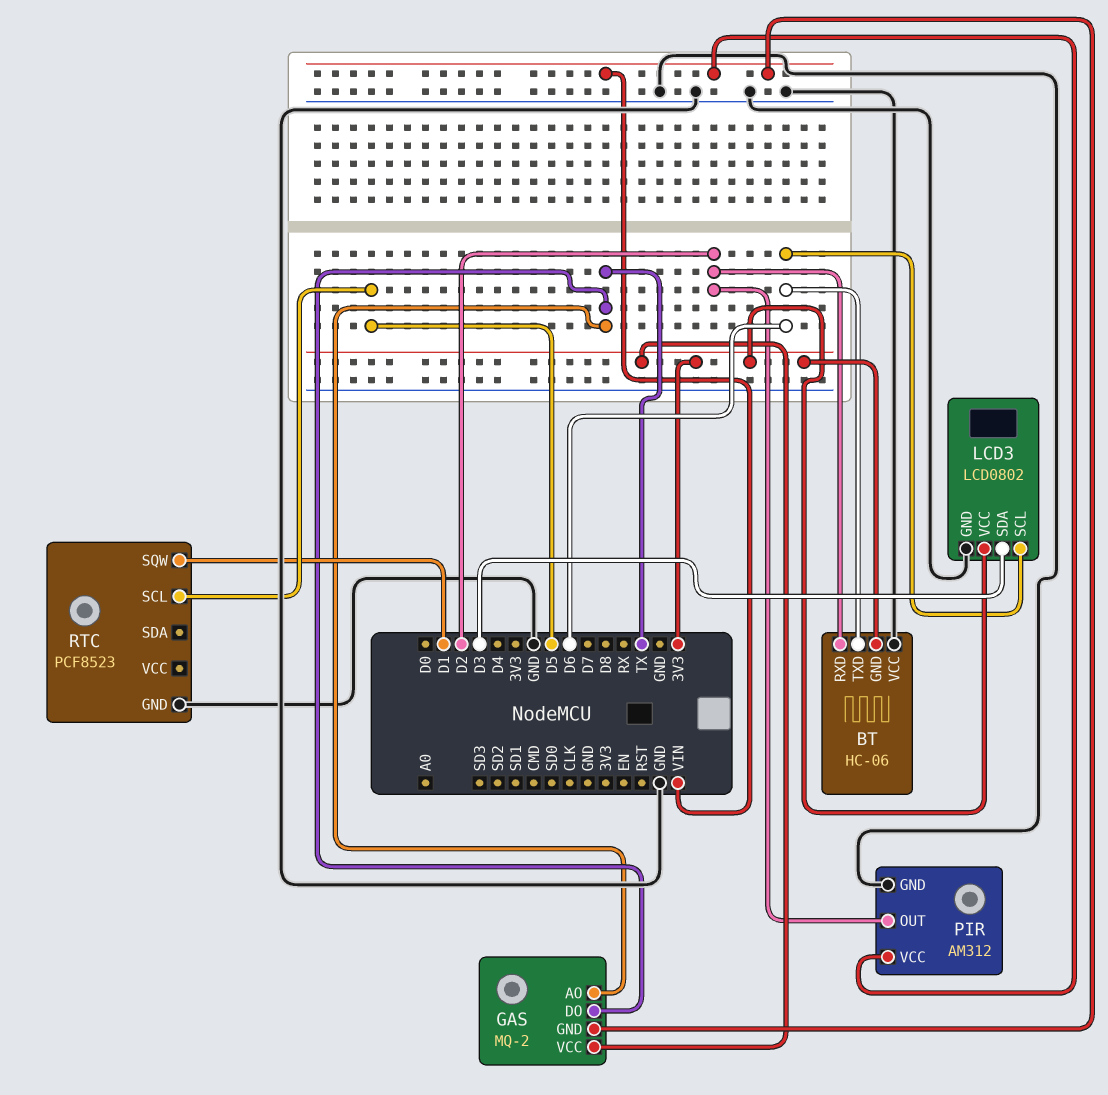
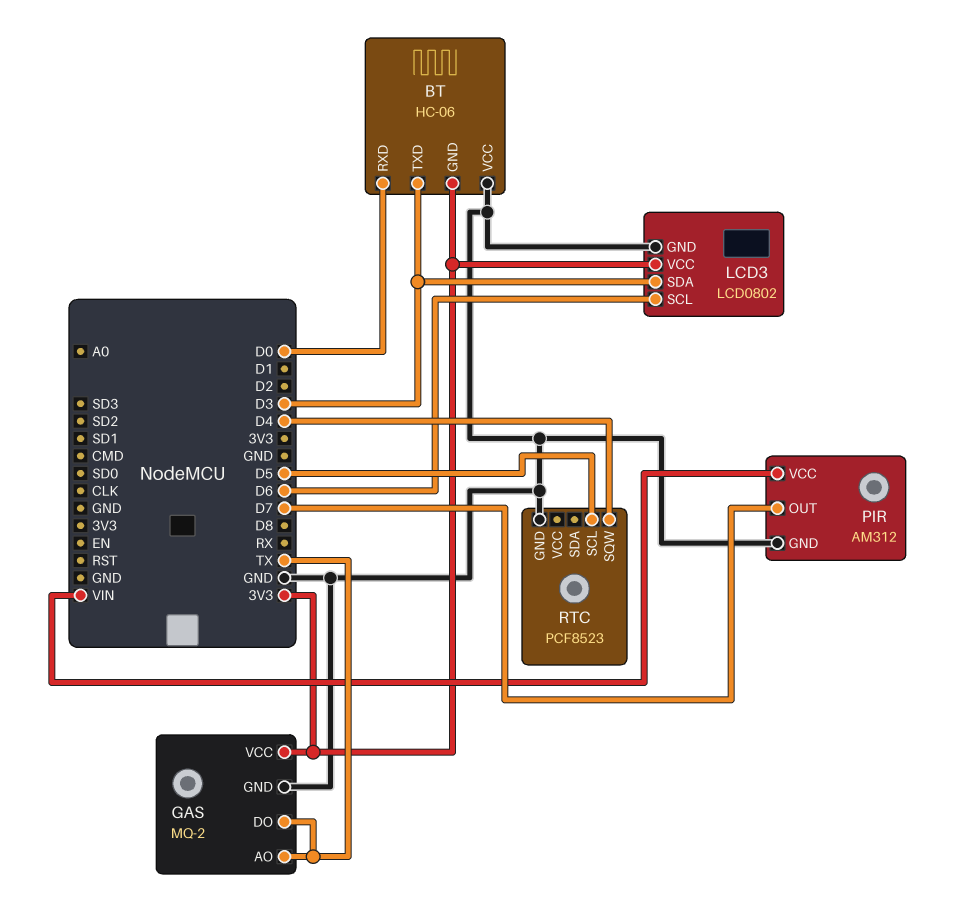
BT pin RXD: D2 -> D0
BT pin TXD: D6 -> D3
GAS pin GND: VIN -> GND
PIR pin OUT: D2 -> D7
RTC pin SQW: D1 -> D4

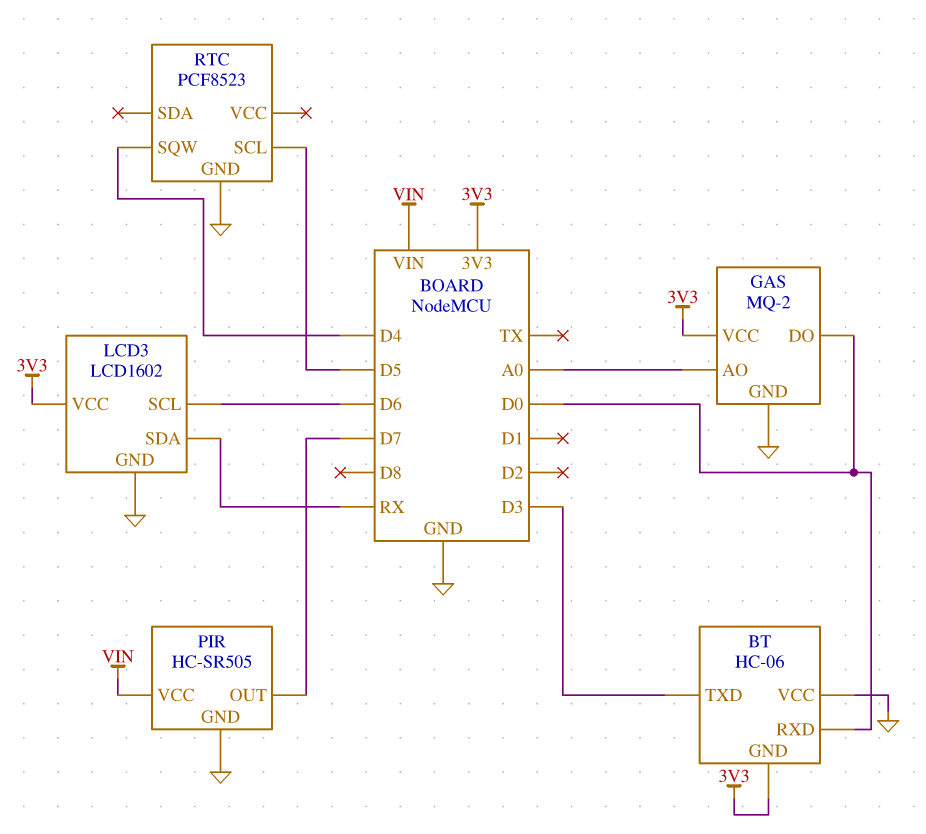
GAS pin AO: TX -> A0
GAS pin DO: TX -> D0
LCD3: LCD0802 -> LCD1602
LCD3 pin SDA: D3 -> RX
PIR: AM312 -> HC-SR505

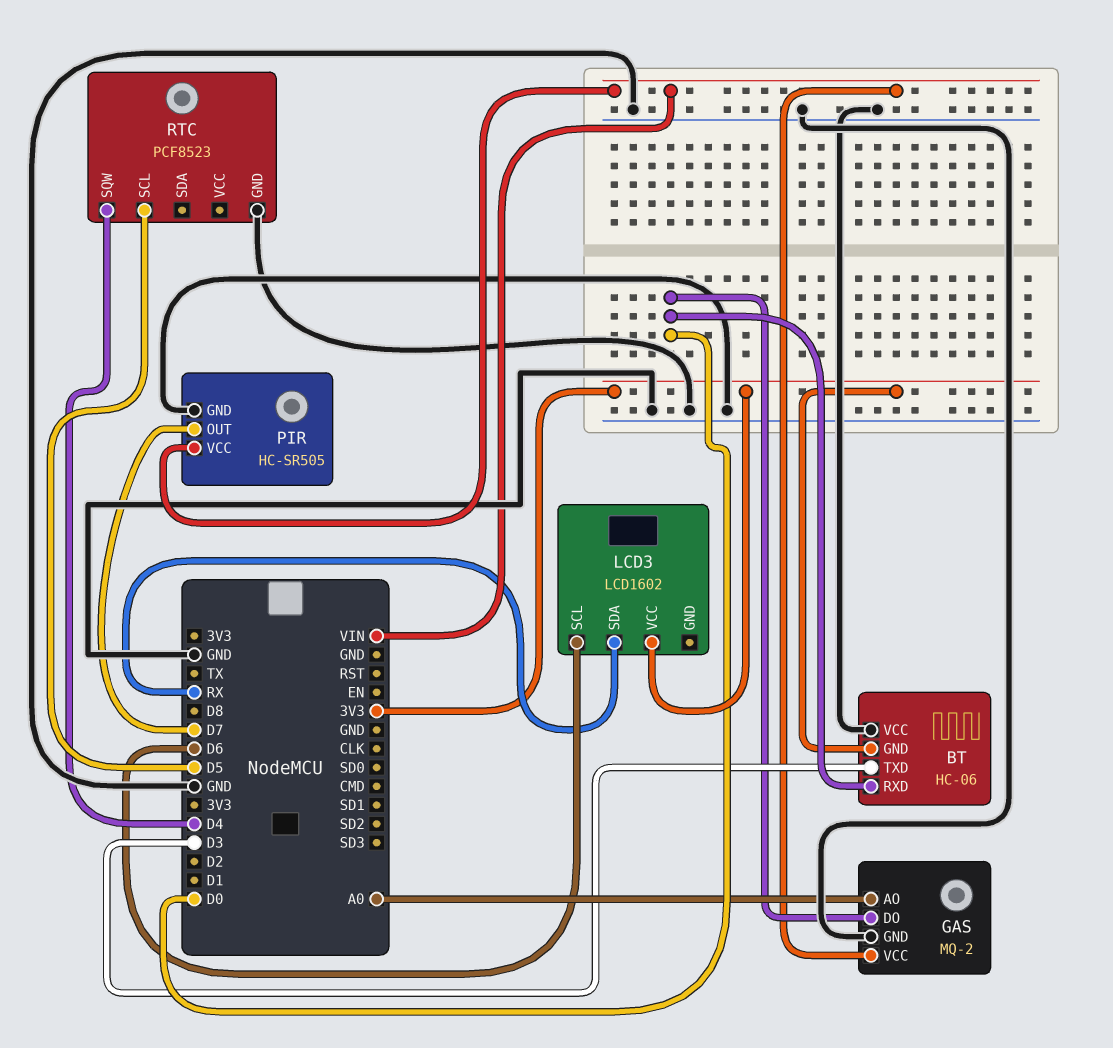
GAS pin VCC: 3V3 -> VIN
LCD3 pin GND: GND -> none

